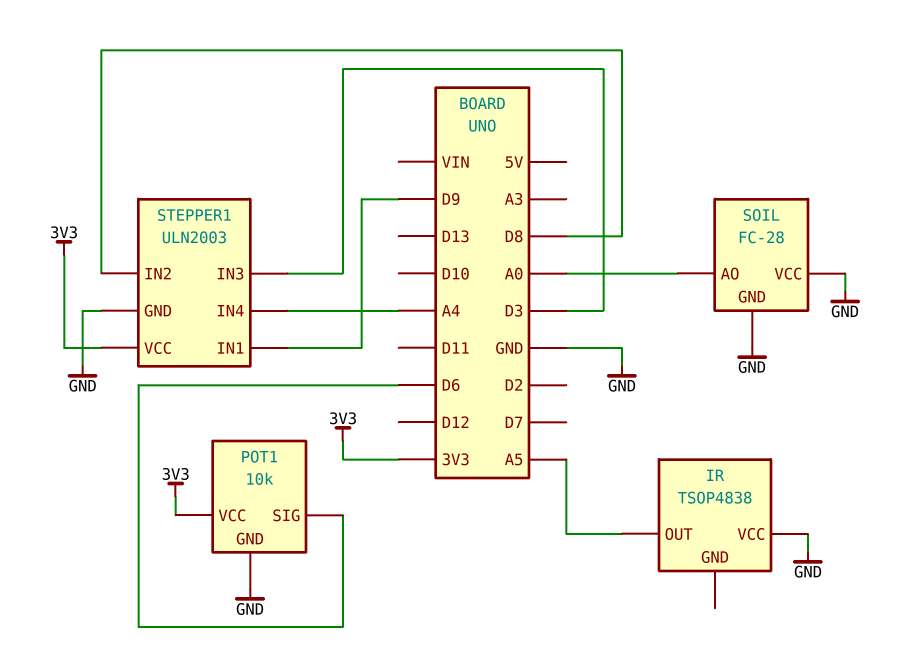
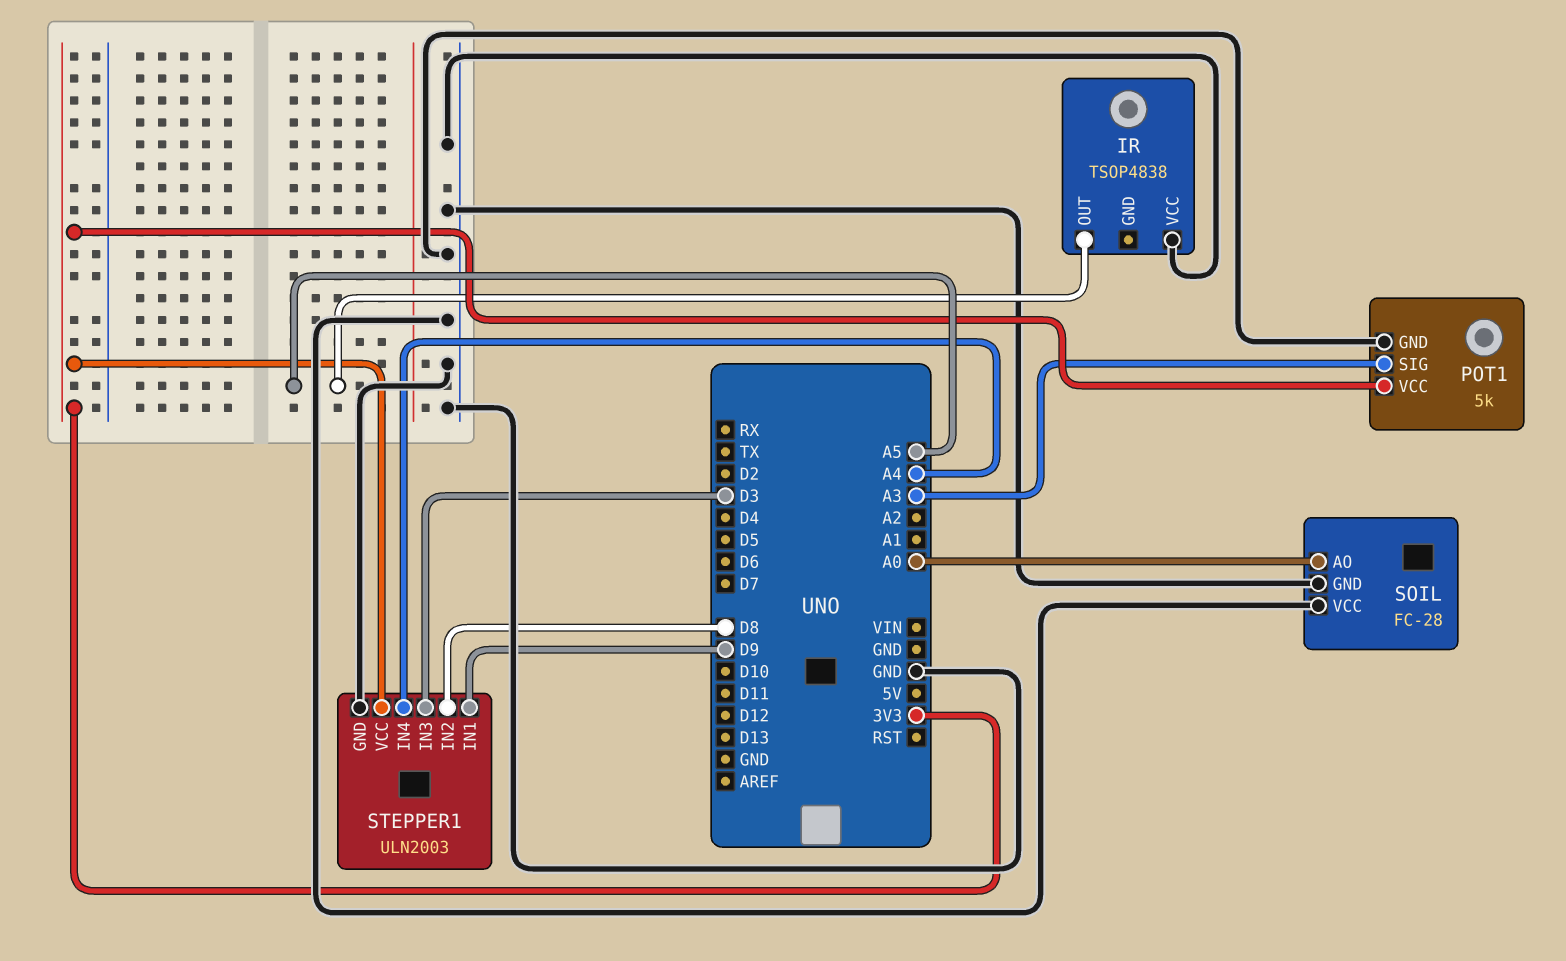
POT1: 10k -> 5k
POT1 pin SIG: D6 -> A3

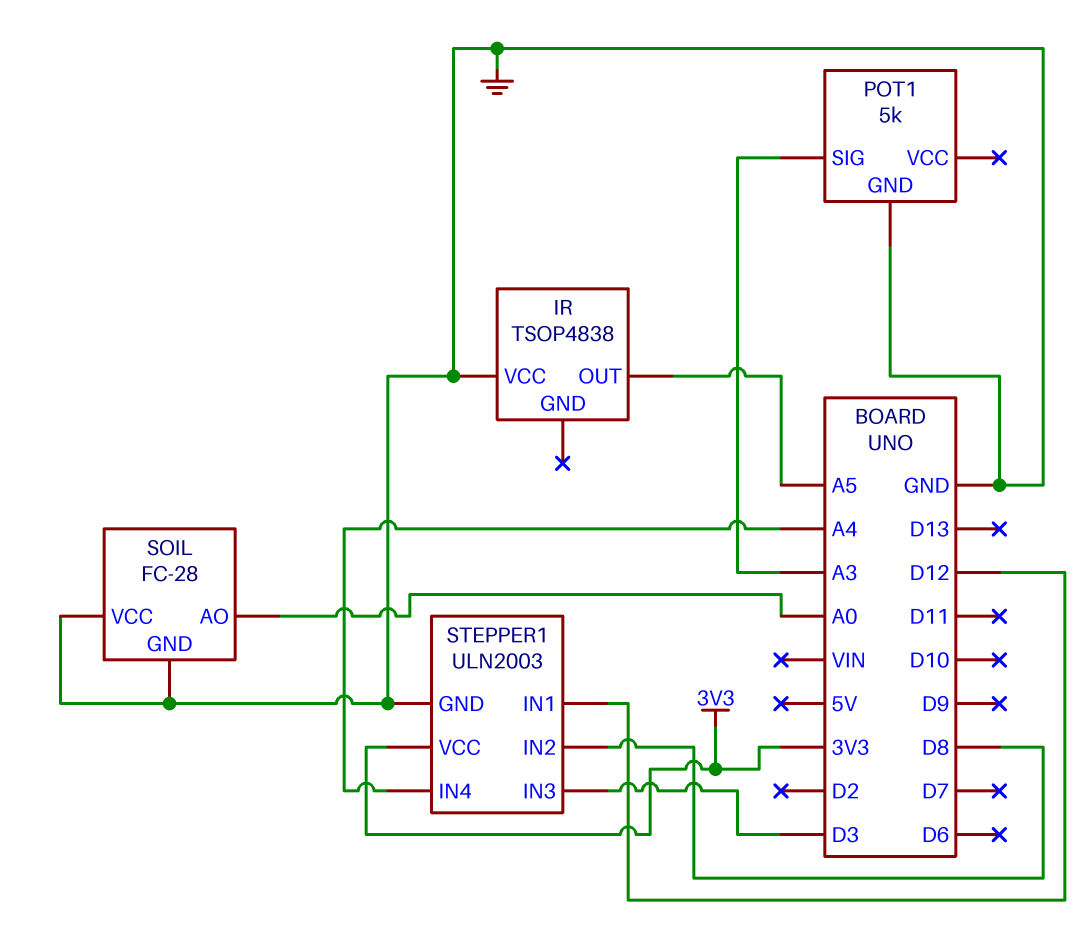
POT1 pin VCC: 3V3 -> none
STEPPER1 pin IN1: D9 -> D12

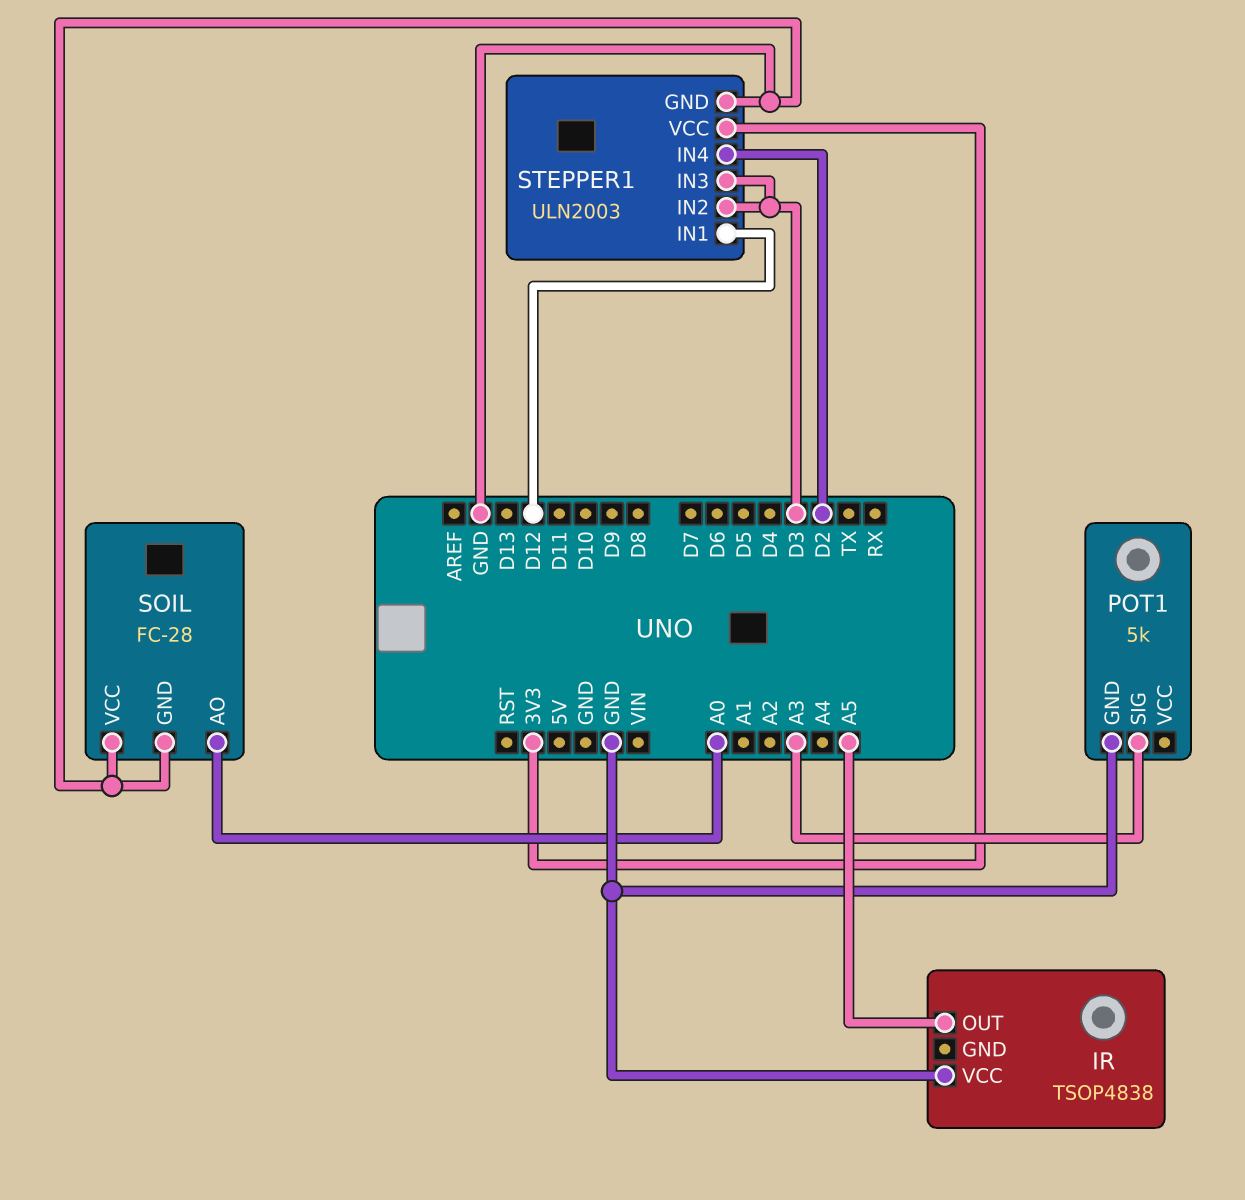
STEPPER1 pin IN2: D8 -> D3
STEPPER1 pin IN4: A4 -> D2

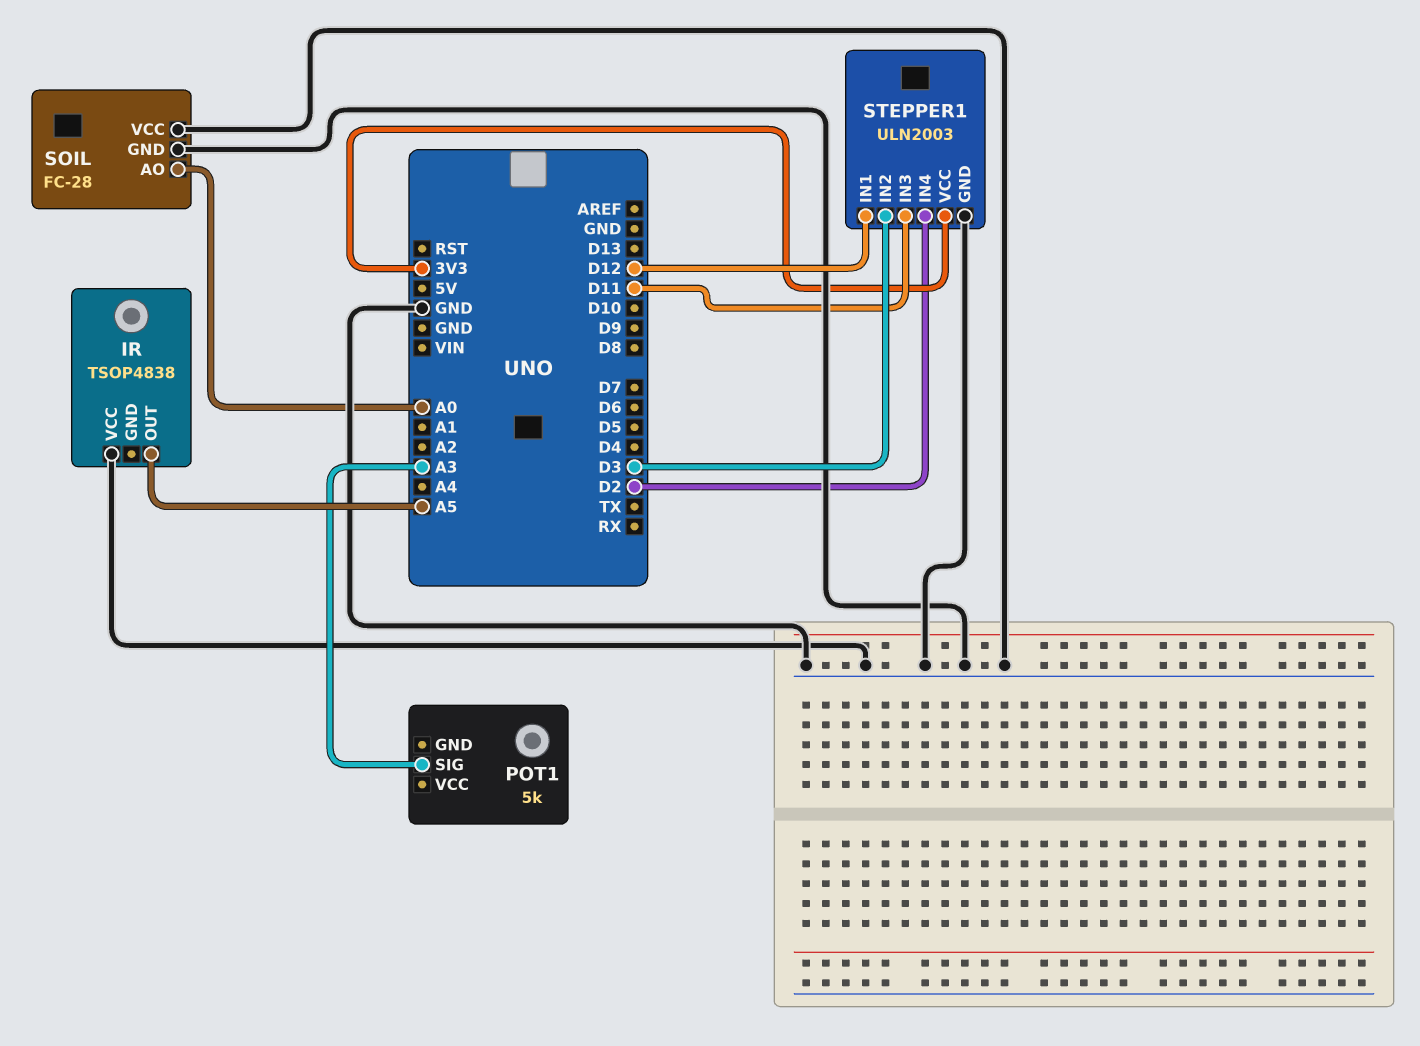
POT1 pin GND: GND -> none
STEPPER1 pin IN3: D3 -> D11

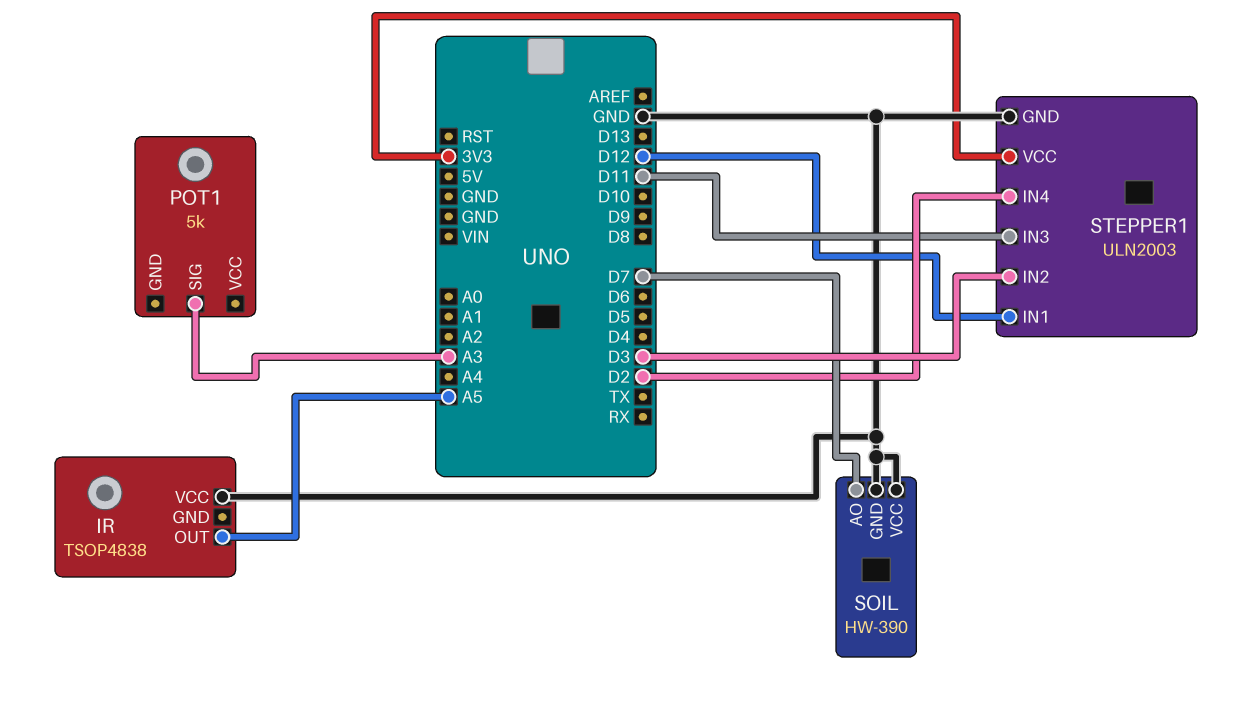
SOIL: FC-28 -> HW-390
SOIL pin AO: A0 -> D7

